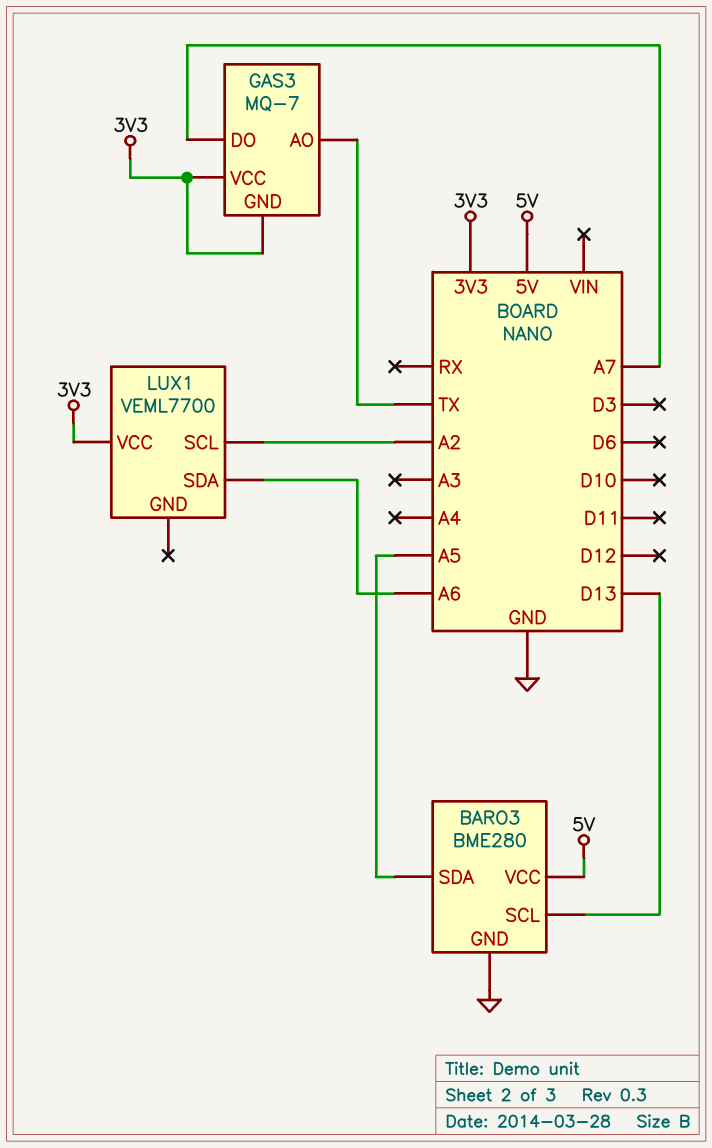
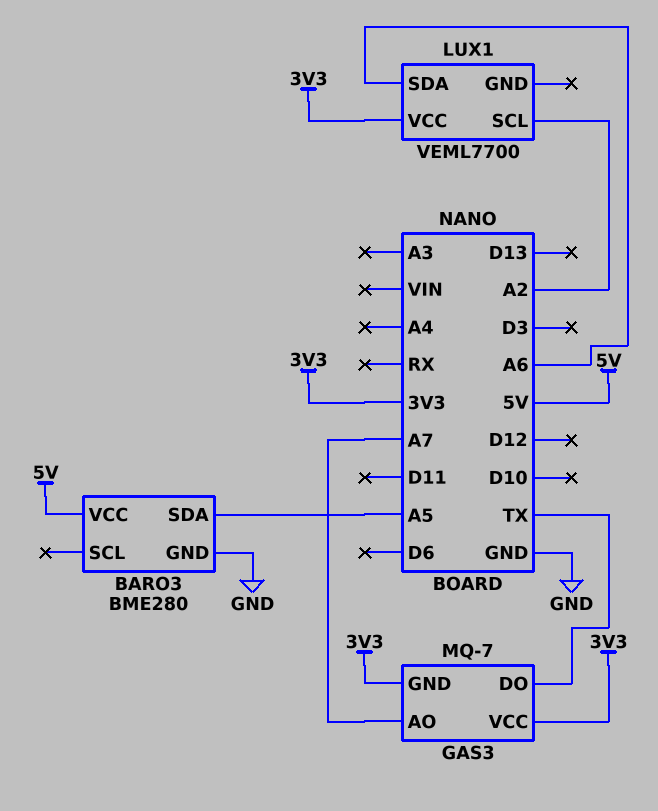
BARO3 pin SCL: D13 -> none
GAS3 pin AO: TX -> A7
GAS3 pin DO: A7 -> TX

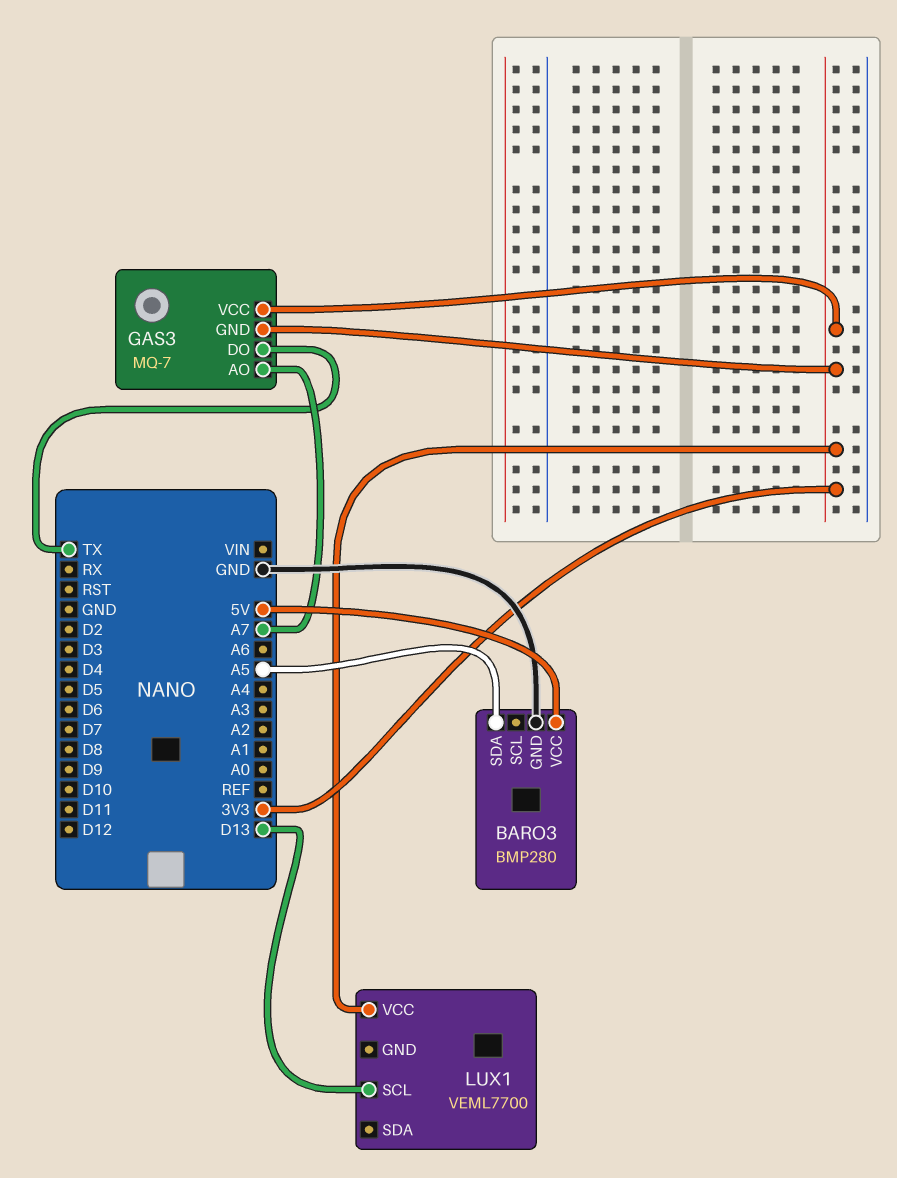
BARO3: BME280 -> BMP280
LUX1 pin SCL: A2 -> D13
LUX1 pin SDA: A6 -> none

